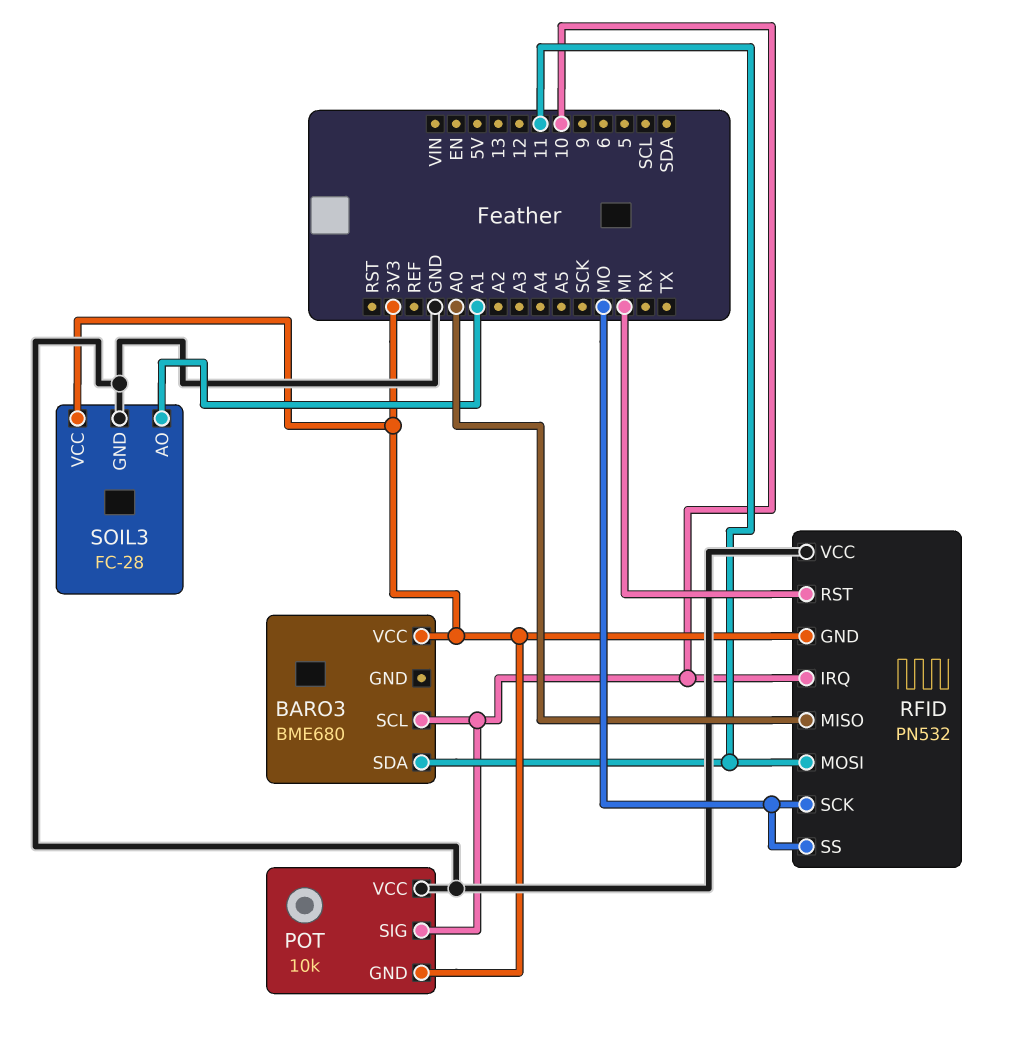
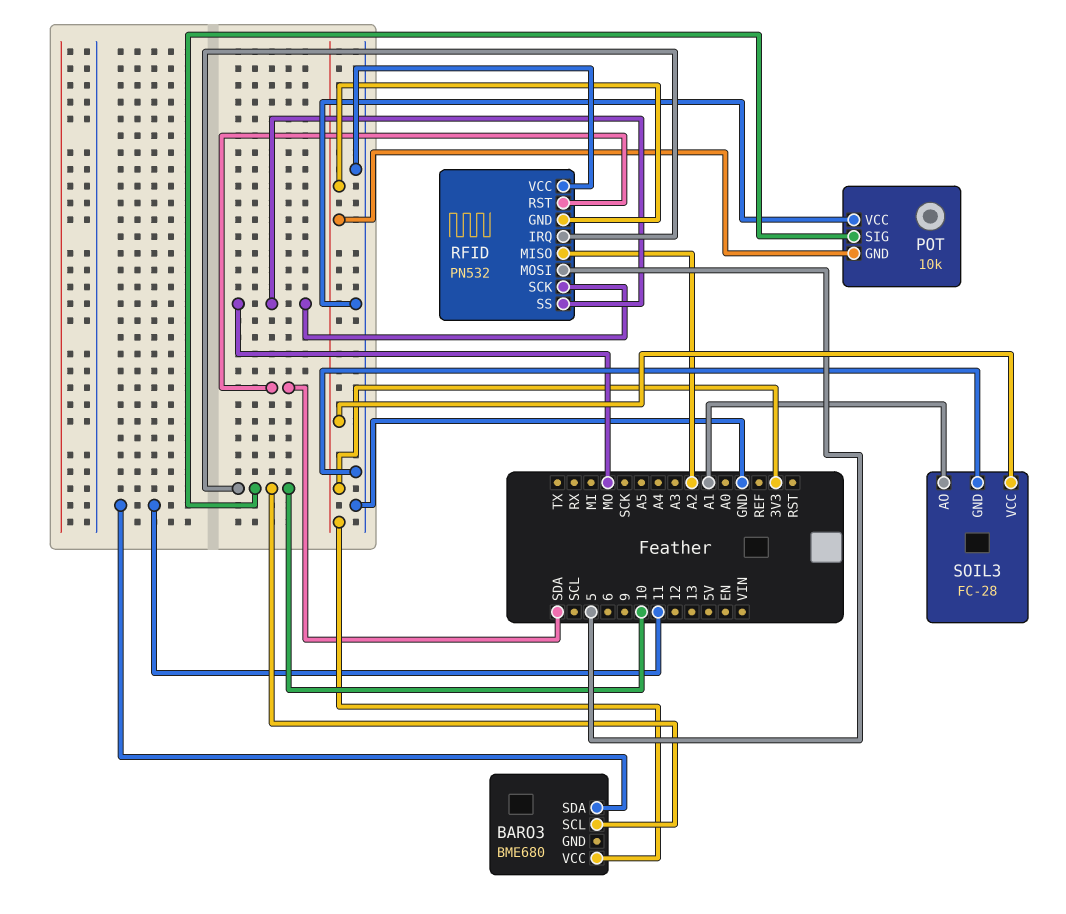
RFID pin MISO: A0 -> A2
RFID pin MOSI: 11 -> 5
RFID pin RST: MI -> SDA

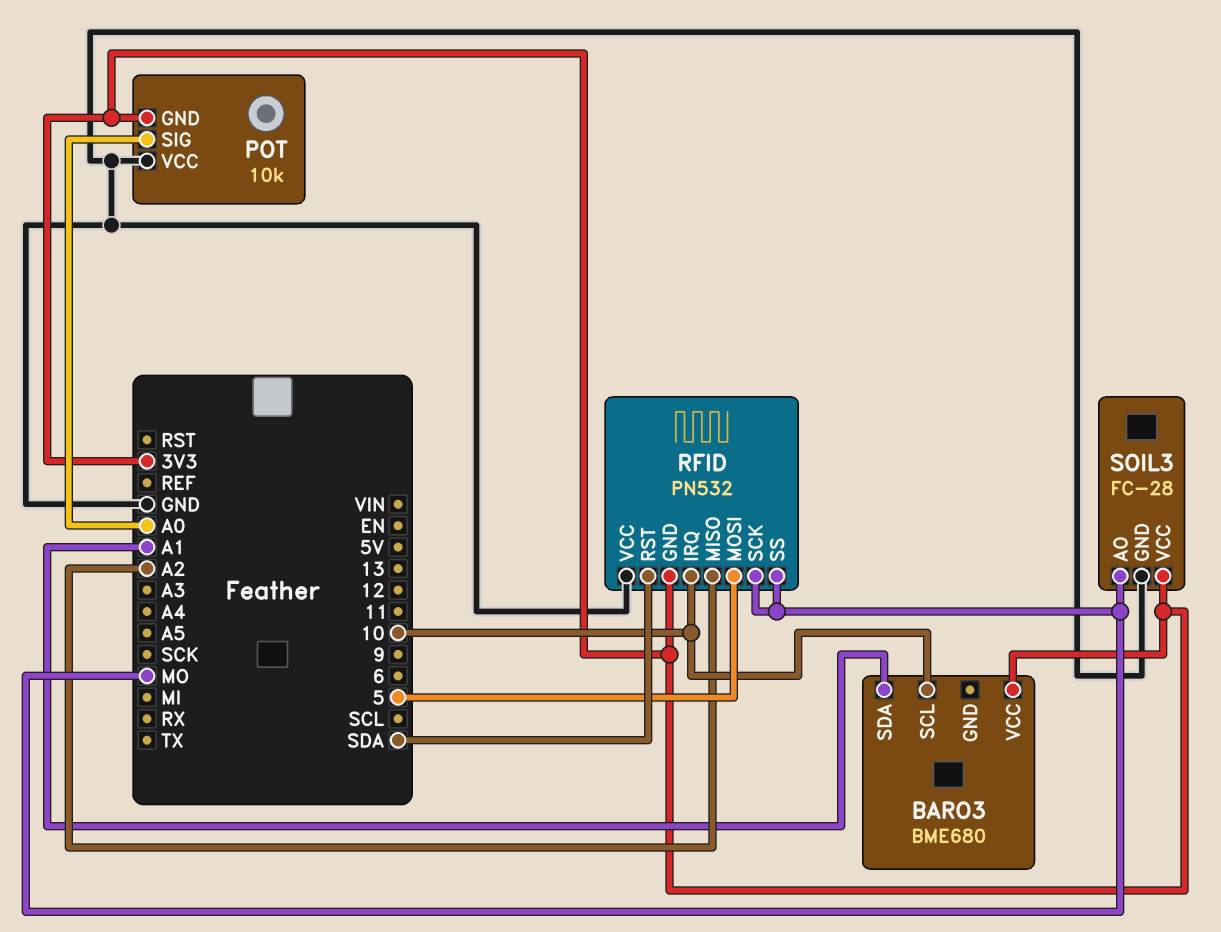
BARO3 pin SDA: 11 -> A1
POT pin SIG: 10 -> A0
SOIL3 pin AO: A1 -> MO

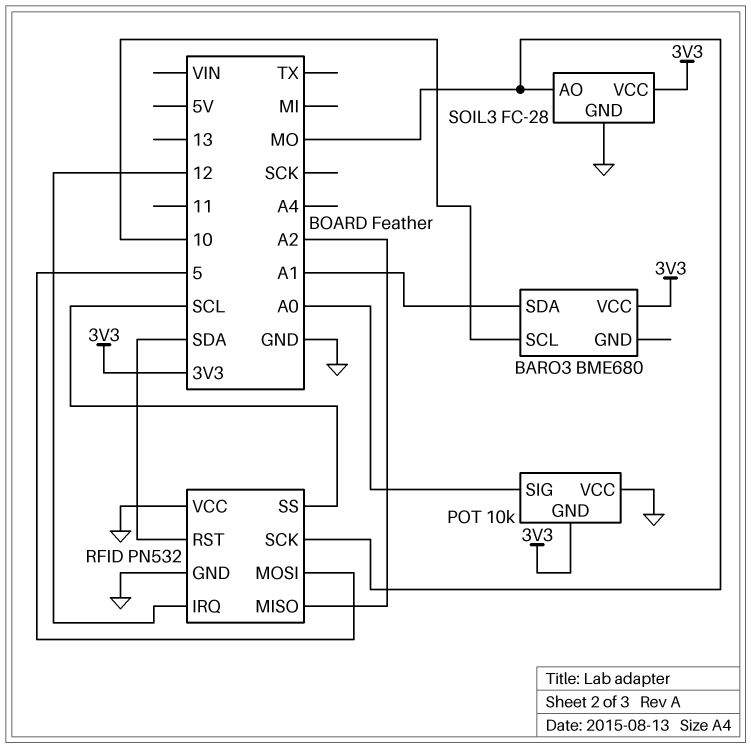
RFID pin GND: 3V3 -> GND
RFID pin IRQ: 10 -> 12
RFID pin SS: MO -> SCL

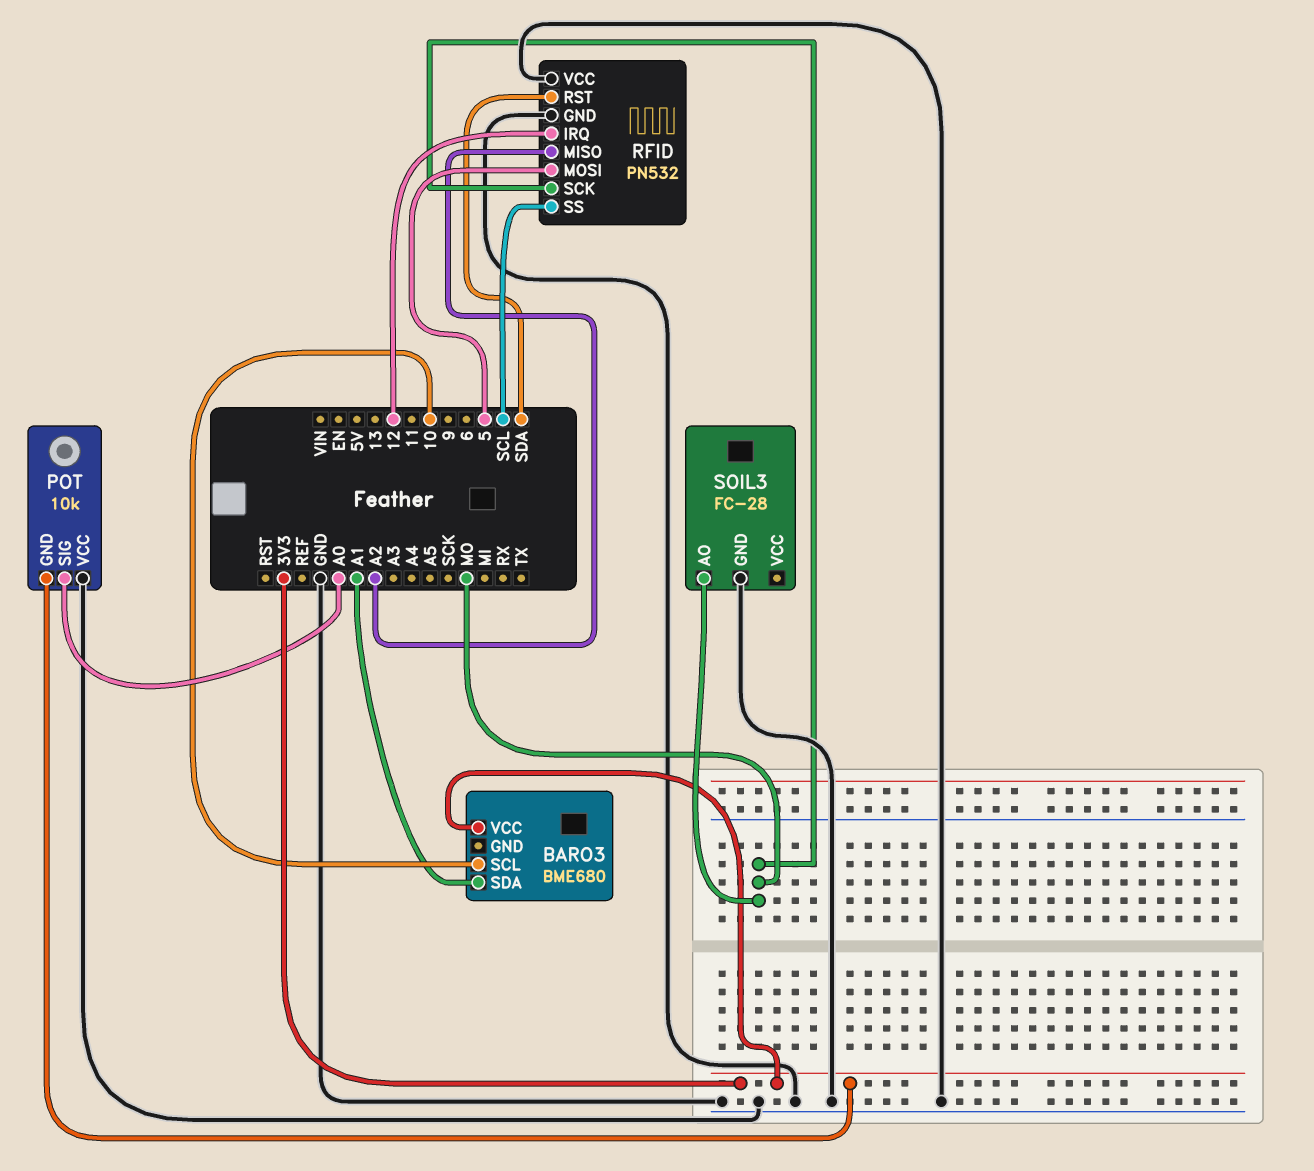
SOIL3 pin VCC: 3V3 -> none

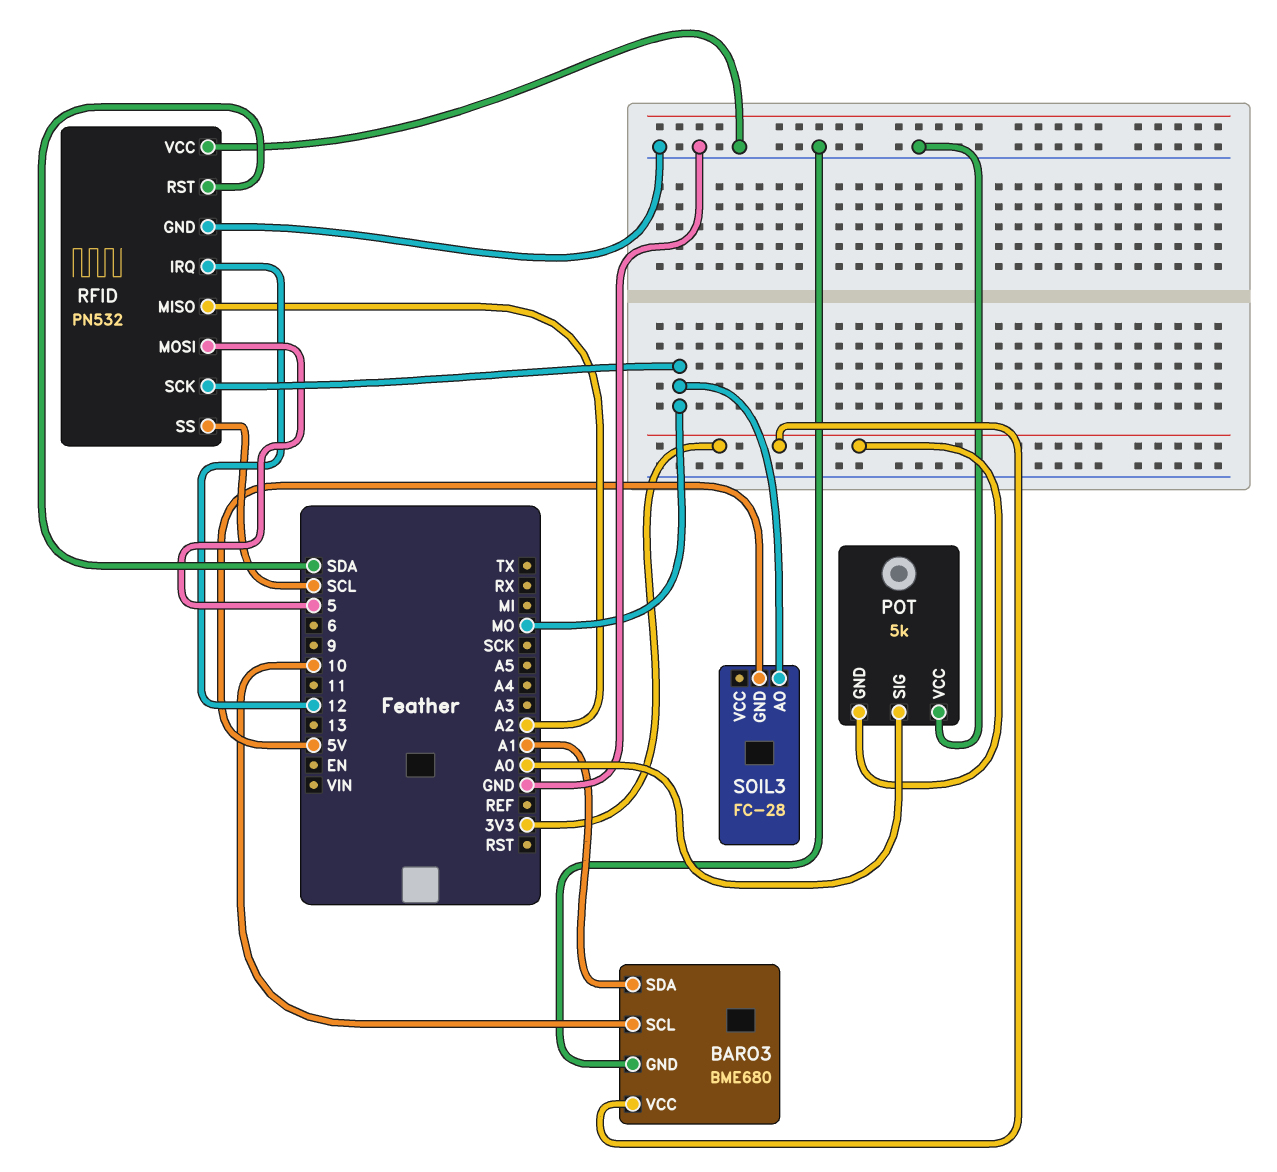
BARO3 pin GND: none -> GND
POT: 10k -> 5k
SOIL3 pin GND: GND -> 5V

